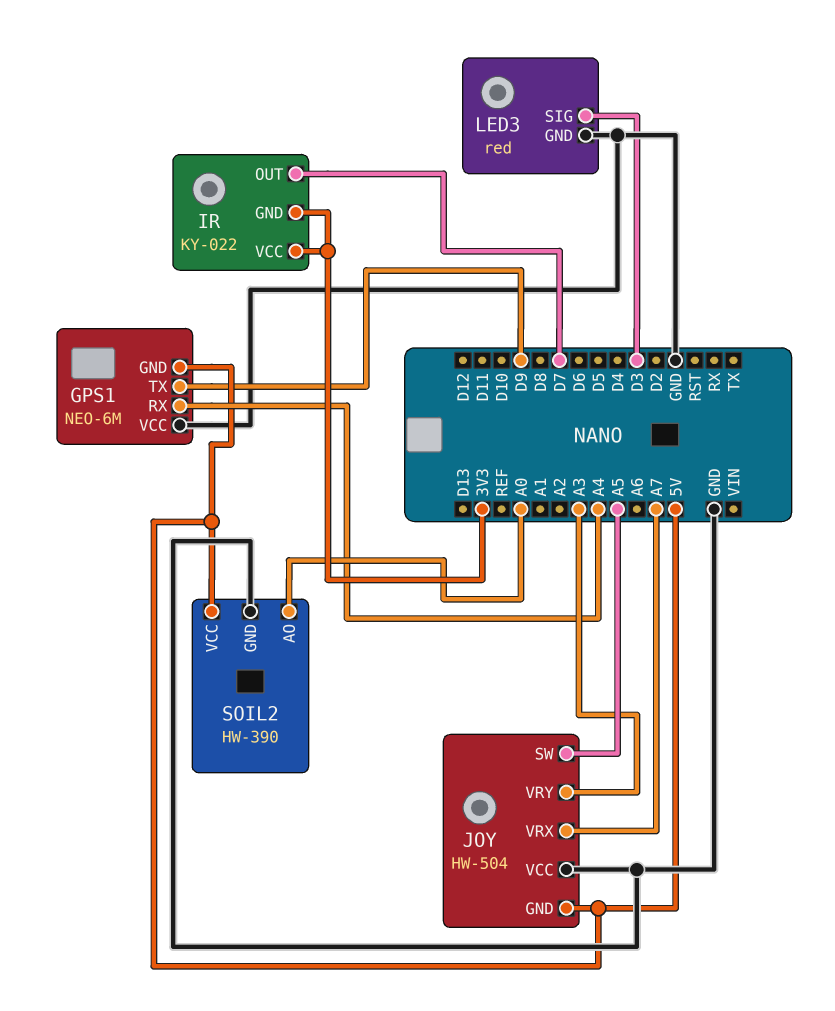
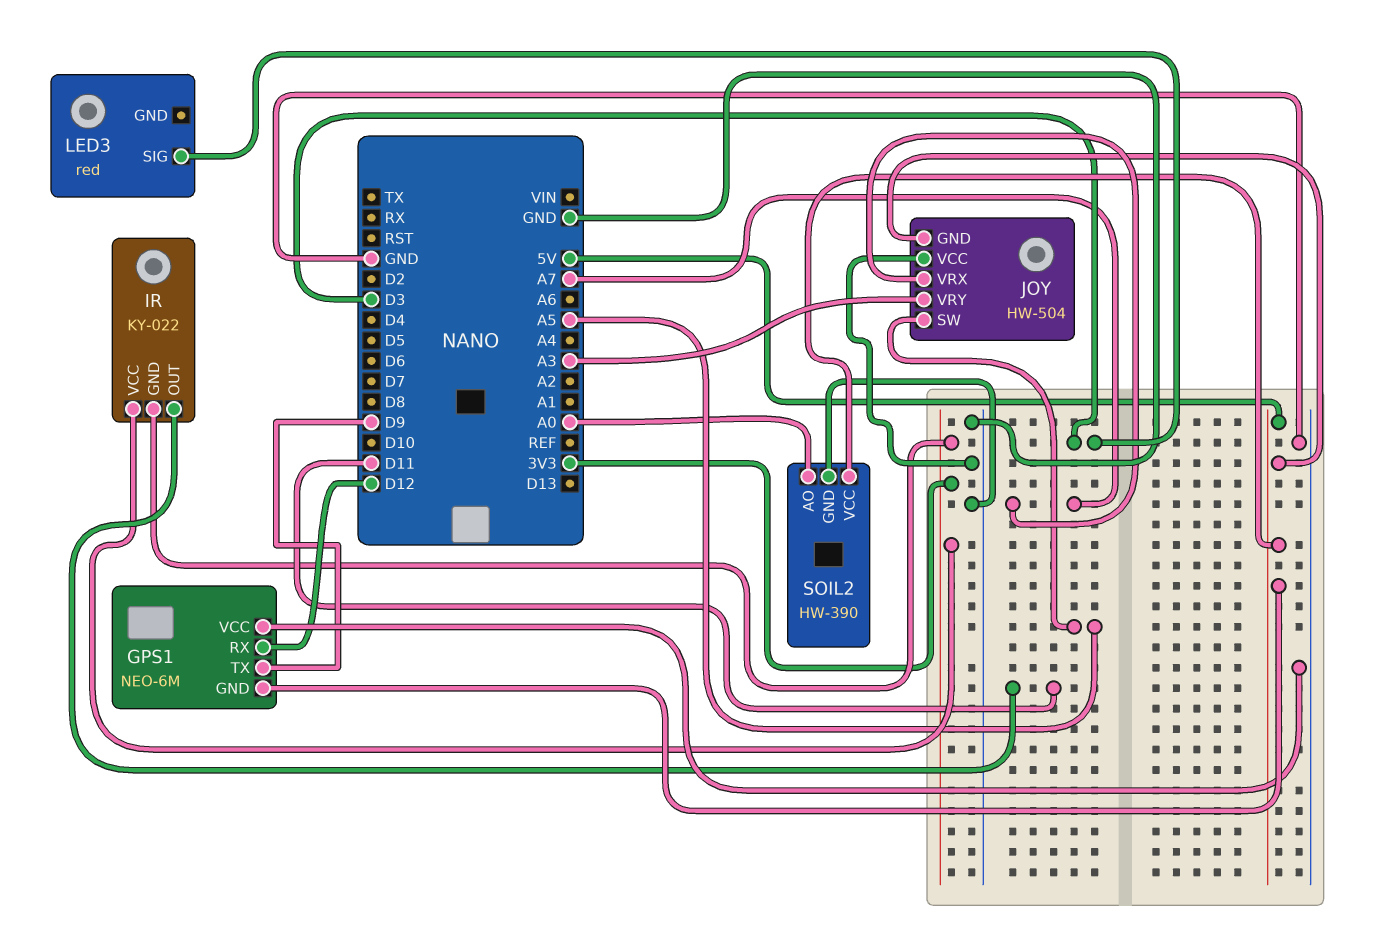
GPS1 pin RX: A4 -> D12
IR pin OUT: D7 -> D11
LED3 pin GND: GND -> none

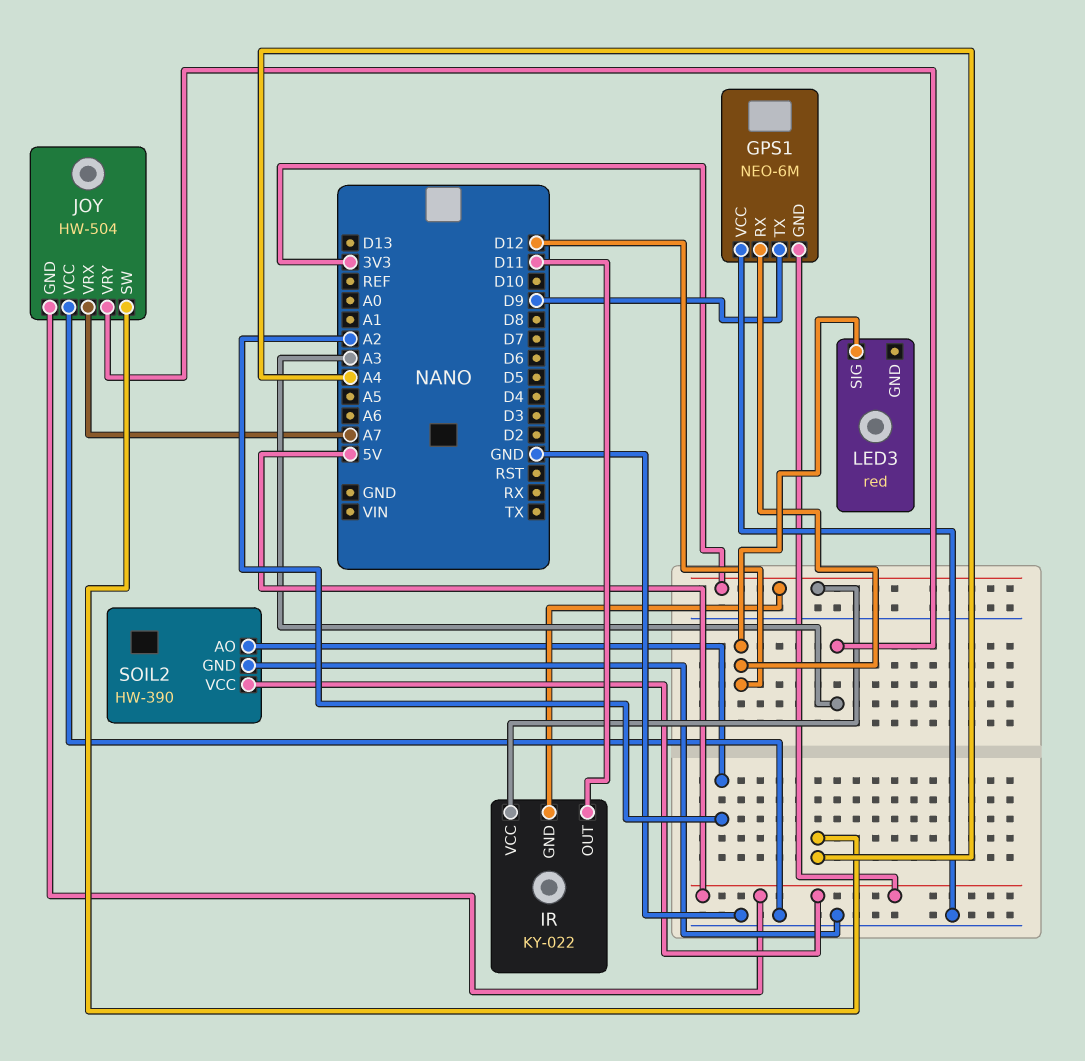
JOY pin SW: A5 -> A4
LED3 pin SIG: D3 -> D12
SOIL2 pin AO: A0 -> A2

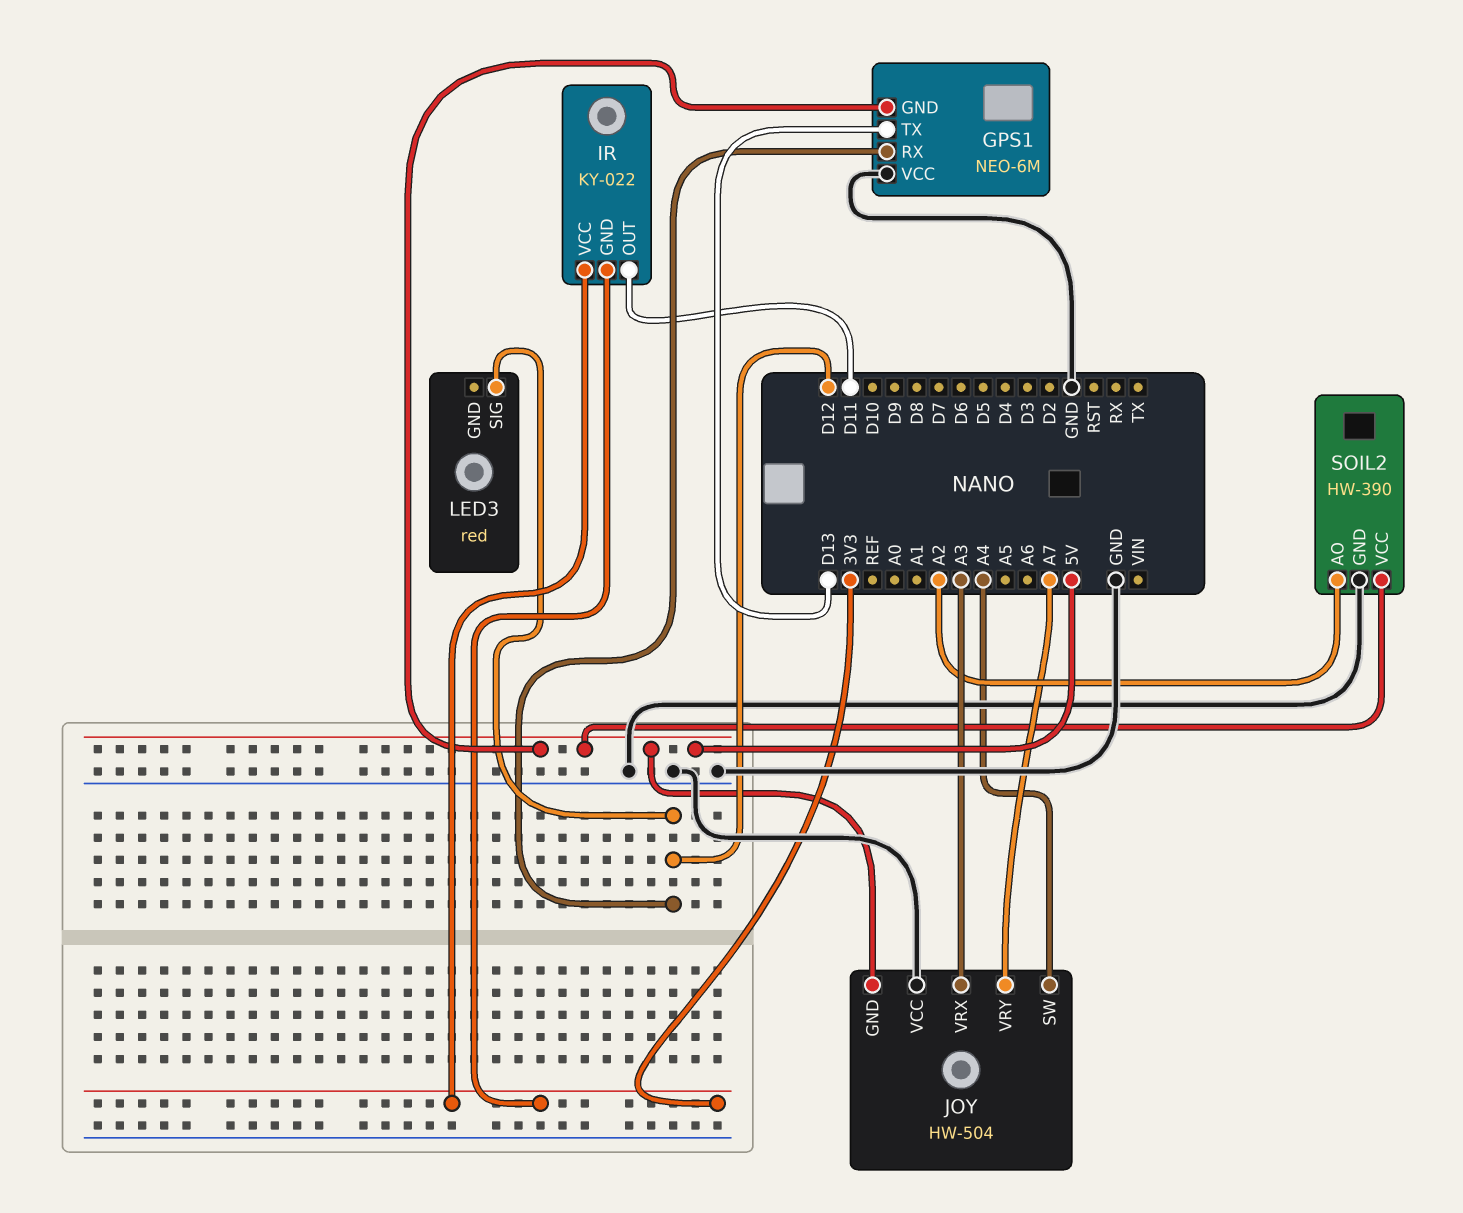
GPS1 pin TX: D9 -> D13
JOY pin VRX: A7 -> A3
JOY pin VRY: A3 -> A7

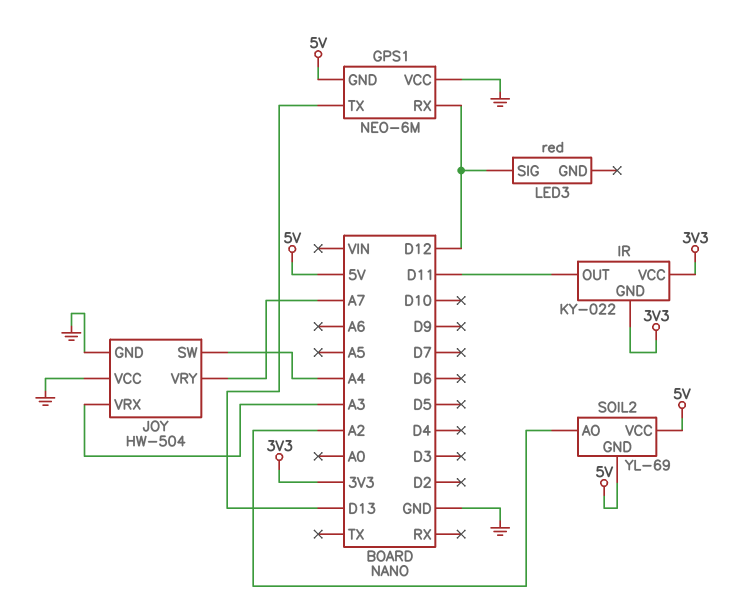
JOY pin GND: 5V -> GND
SOIL2: HW-390 -> YL-69
SOIL2 pin GND: GND -> 5V

